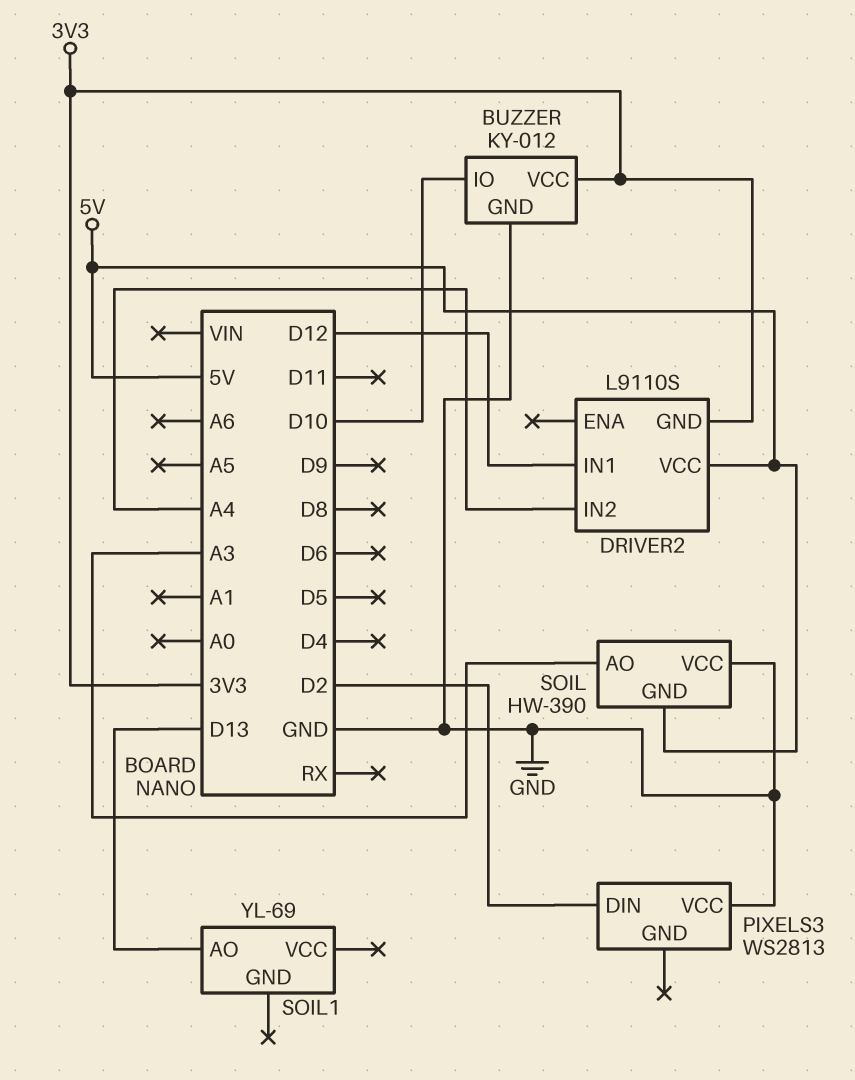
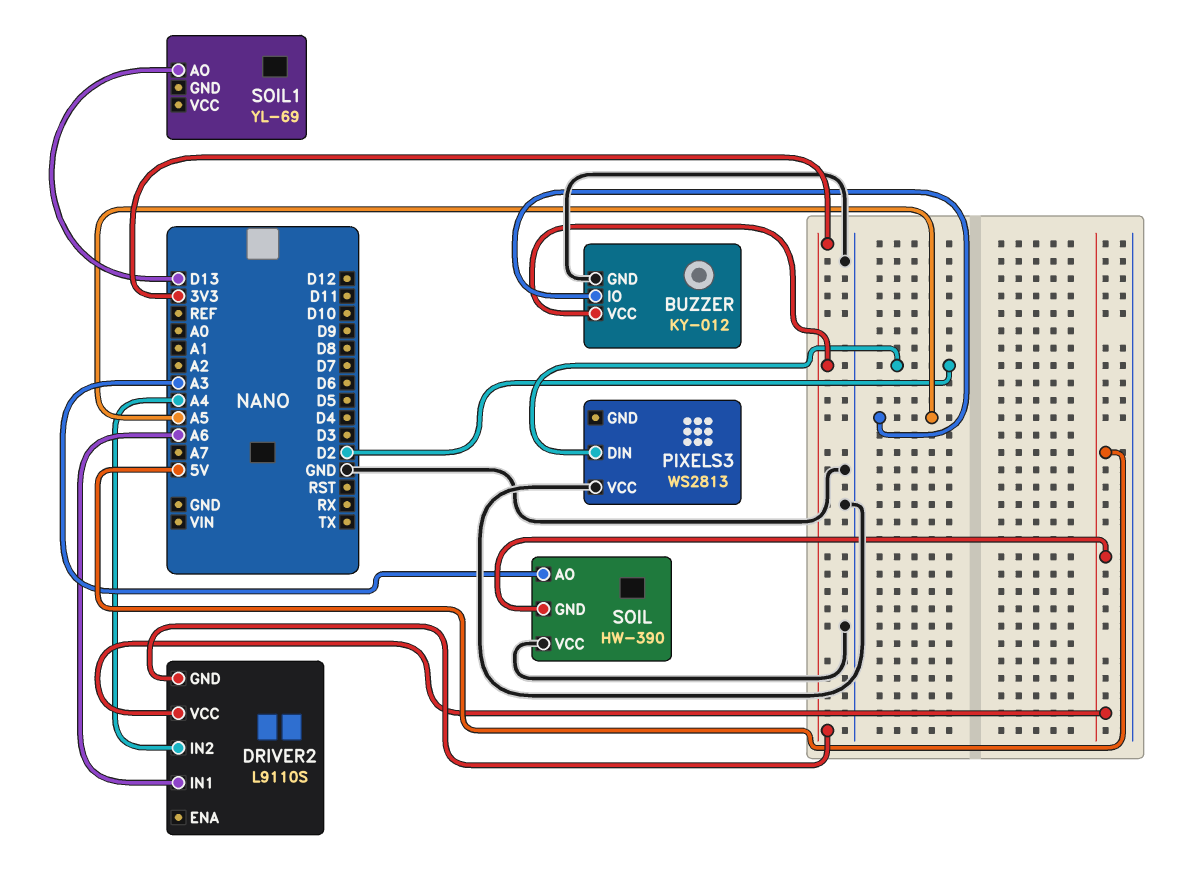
BUZZER pin IO: D10 -> A5
DRIVER2 pin IN1: D12 -> A6

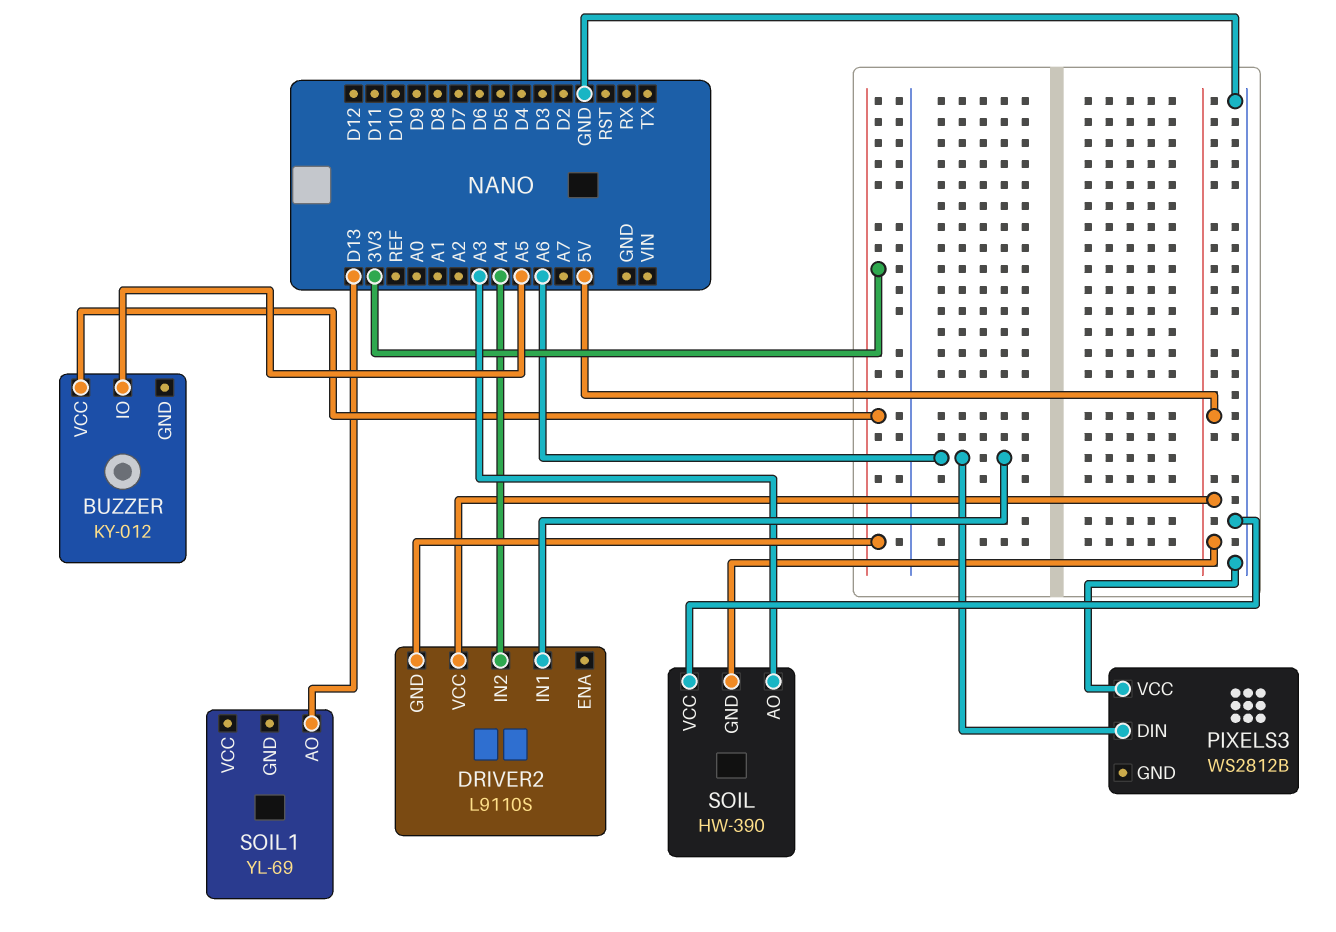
BUZZER pin GND: GND -> none
PIXELS3: WS2813 -> WS2812B
PIXELS3 pin DIN: D2 -> A6

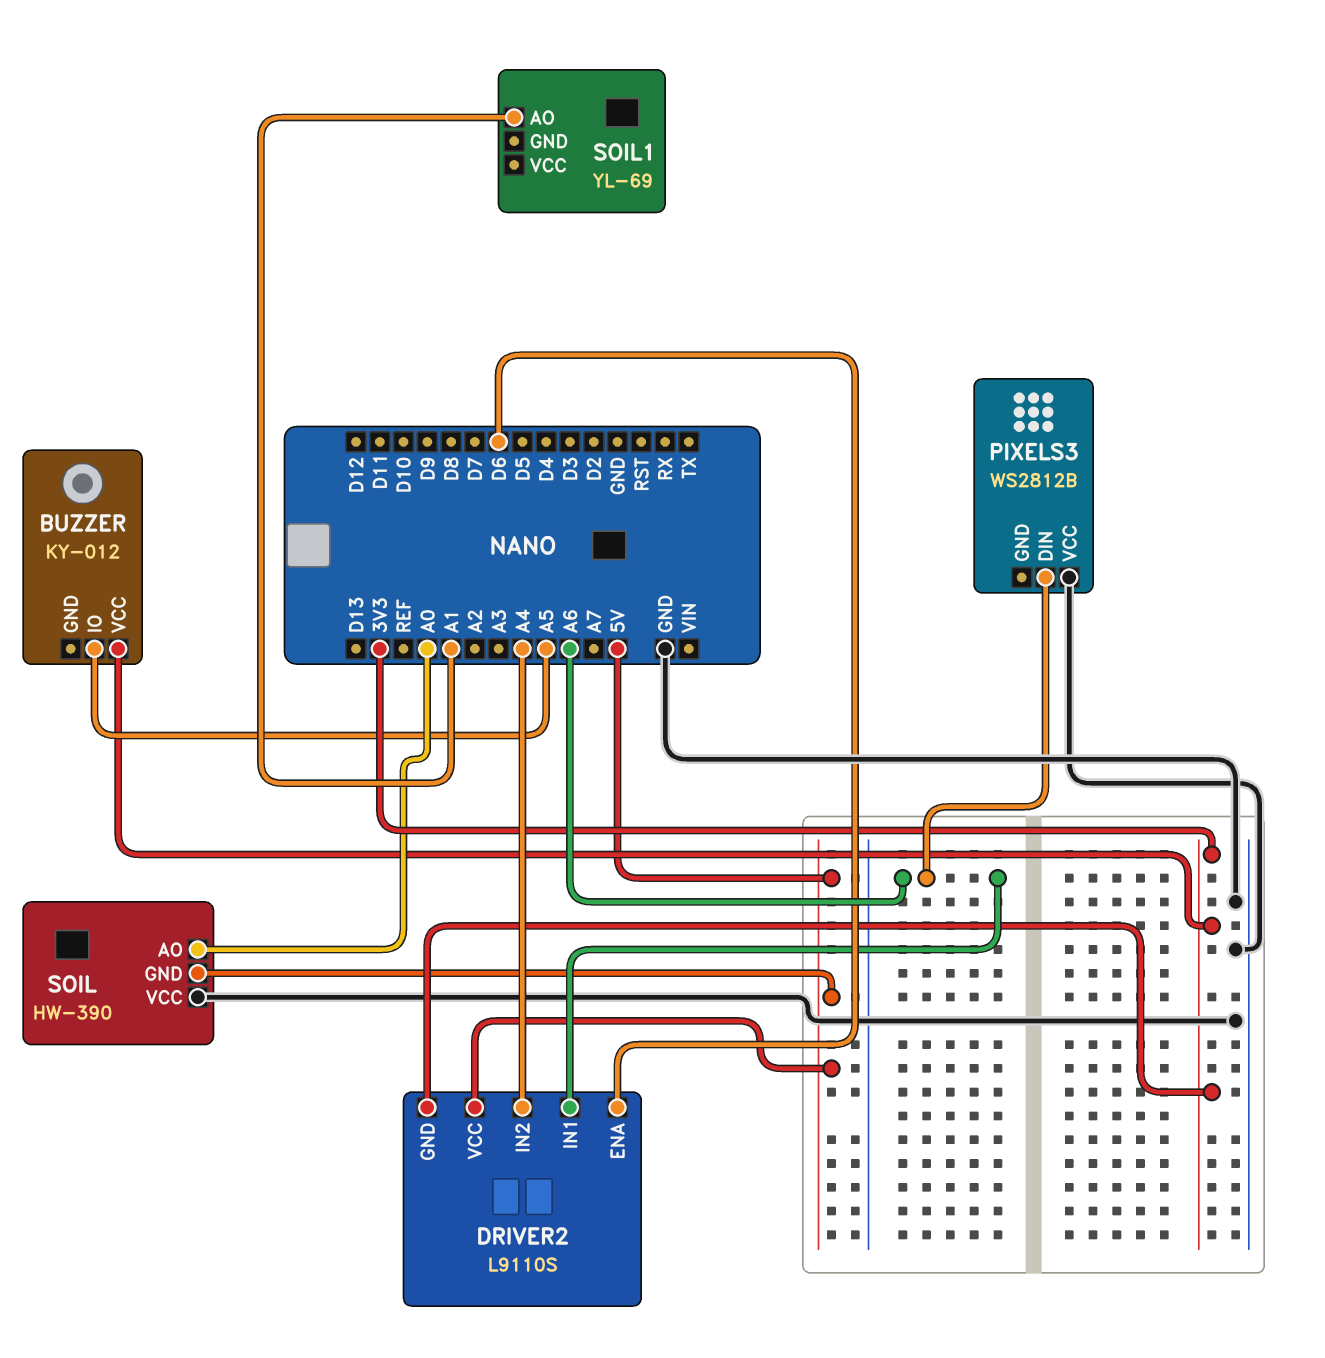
DRIVER2 pin ENA: none -> D6
SOIL pin AO: A3 -> A0
SOIL1 pin AO: D13 -> A1

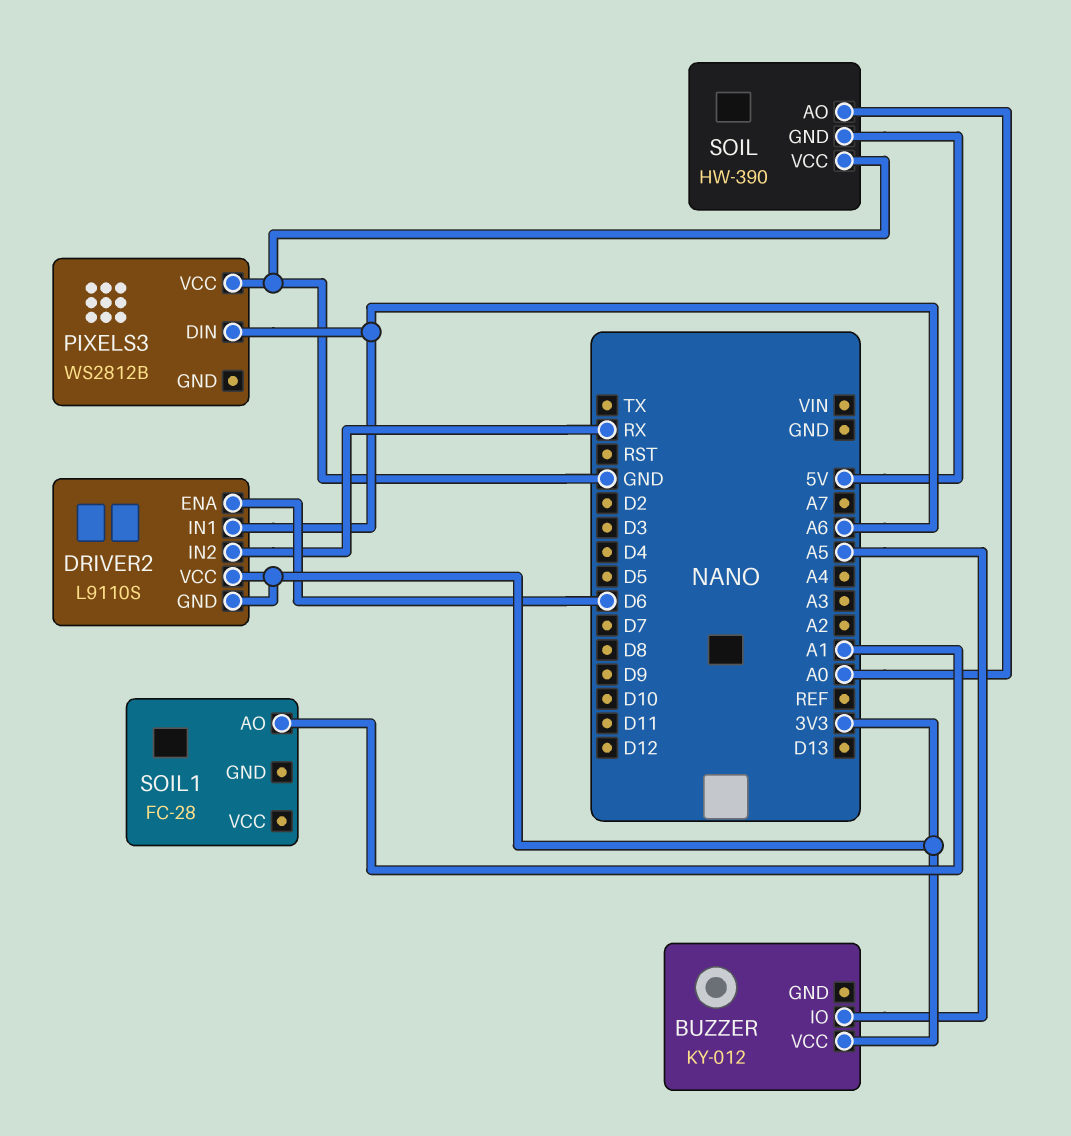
DRIVER2 pin IN2: A4 -> RX
DRIVER2 pin VCC: 5V -> 3V3
SOIL1: YL-69 -> FC-28

